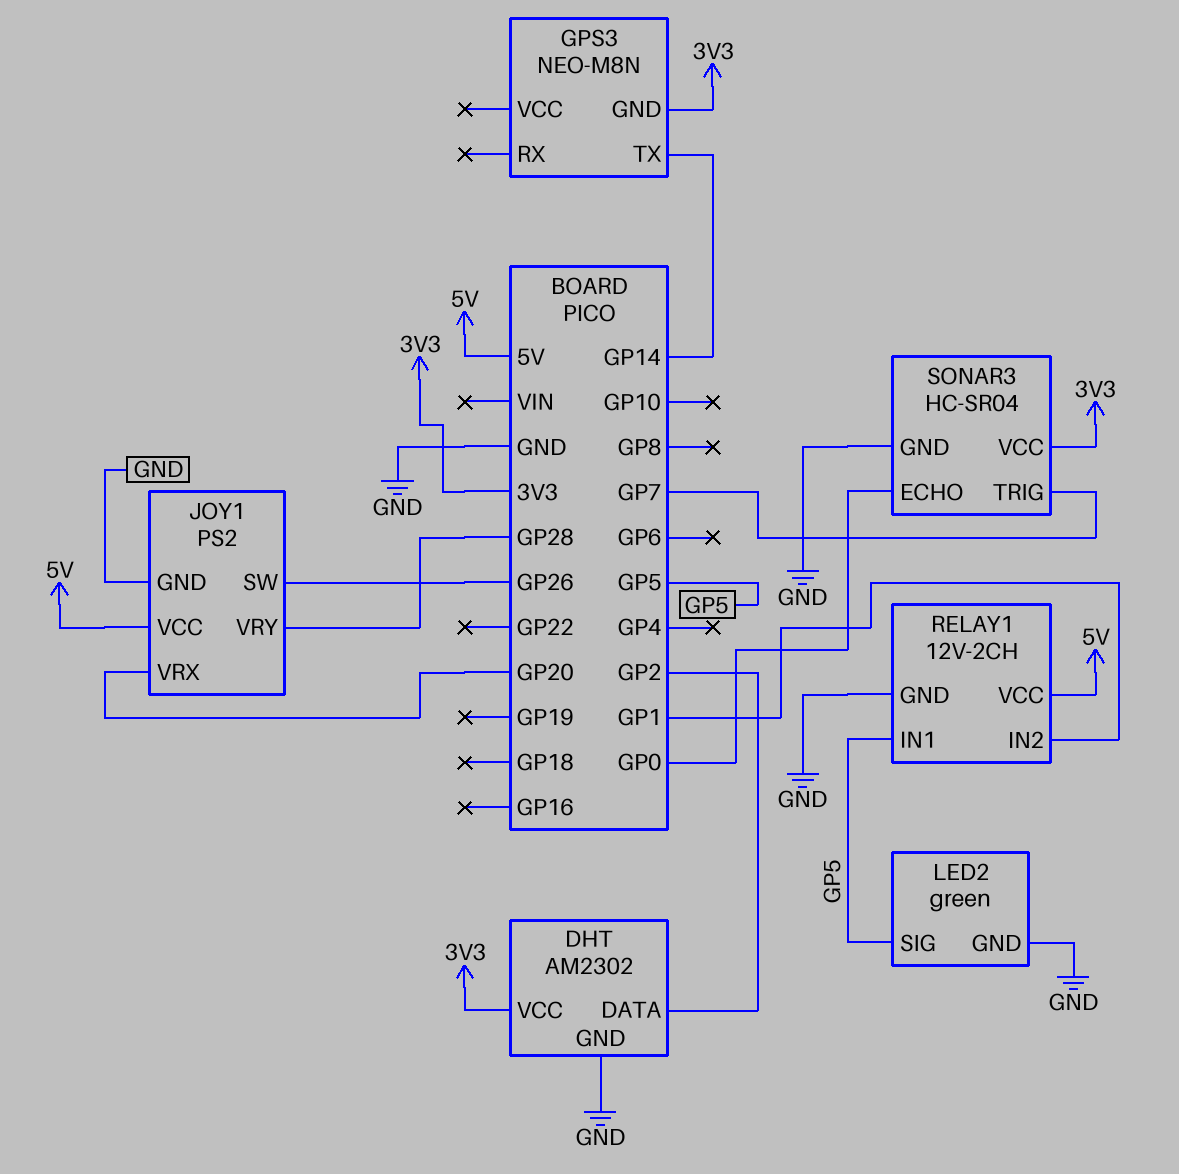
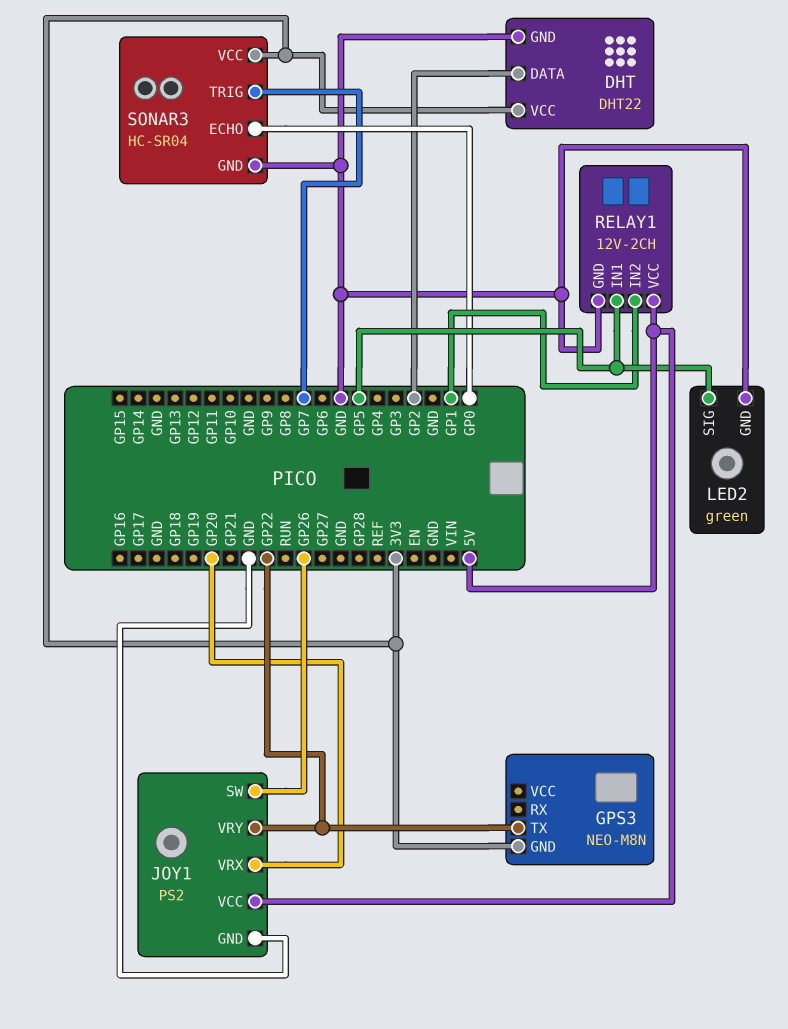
DHT: AM2302 -> DHT22
GPS3 pin TX: GP14 -> GP22
JOY1 pin VRY: GP28 -> GP22

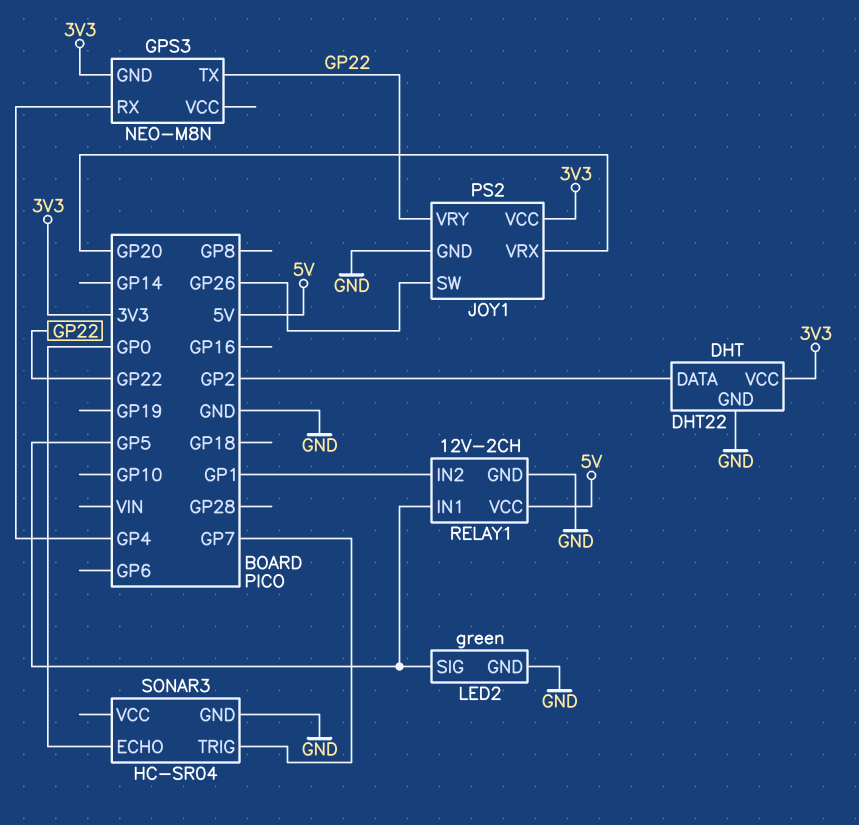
GPS3 pin RX: none -> GP4
JOY1 pin VCC: 5V -> 3V3
SONAR3 pin VCC: 3V3 -> none

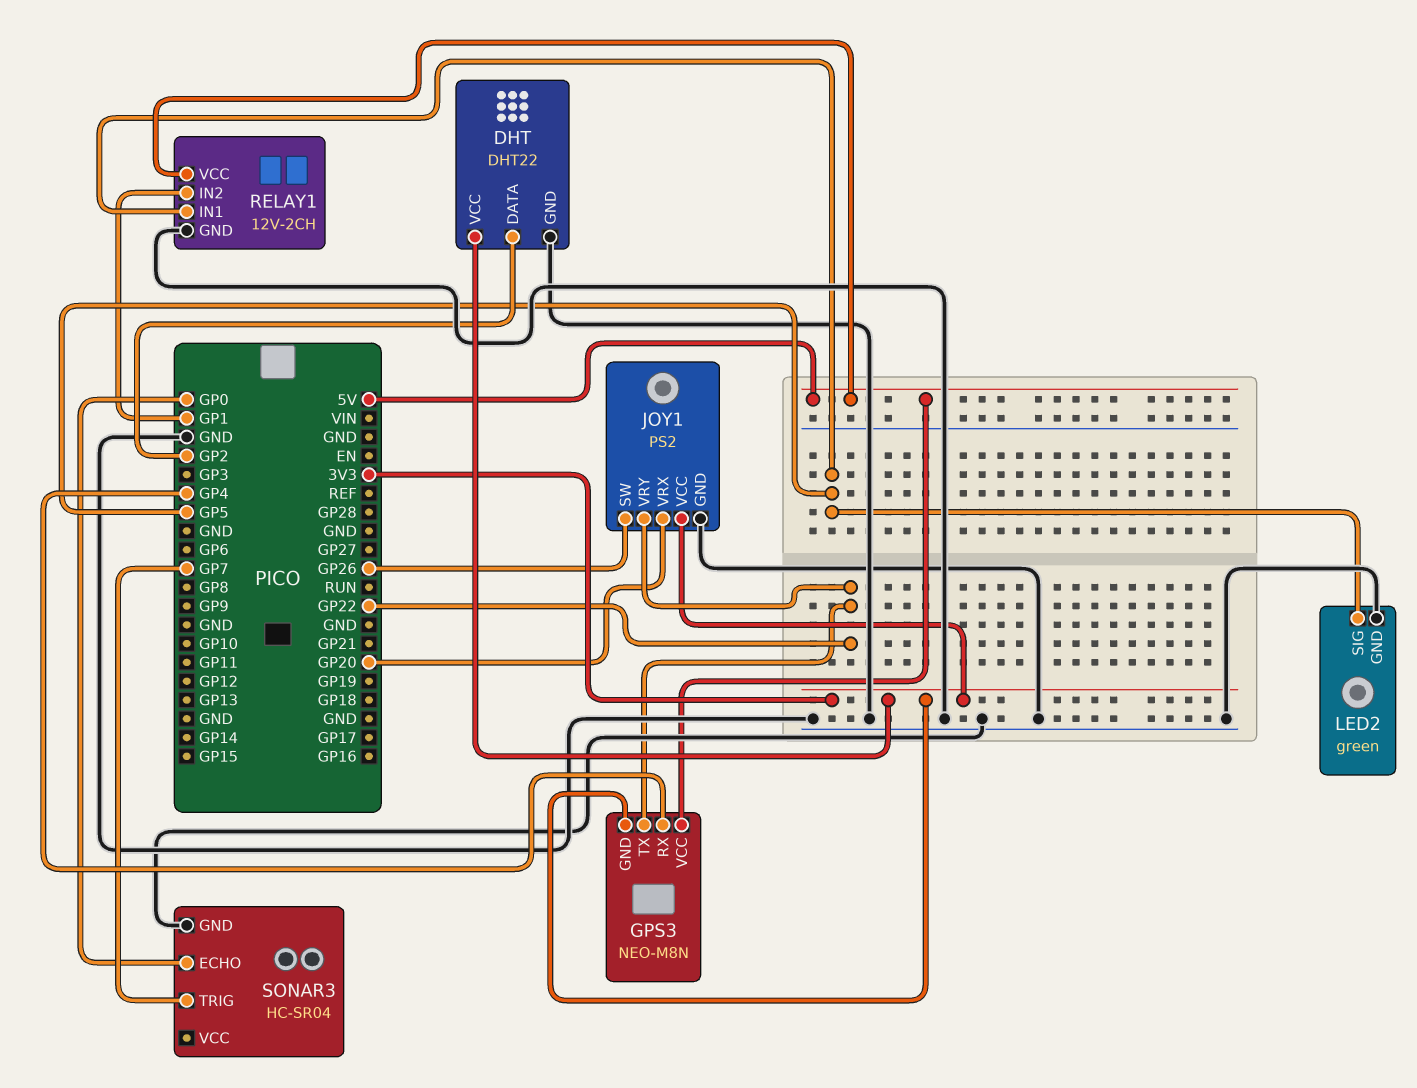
GPS3 pin VCC: none -> 5V

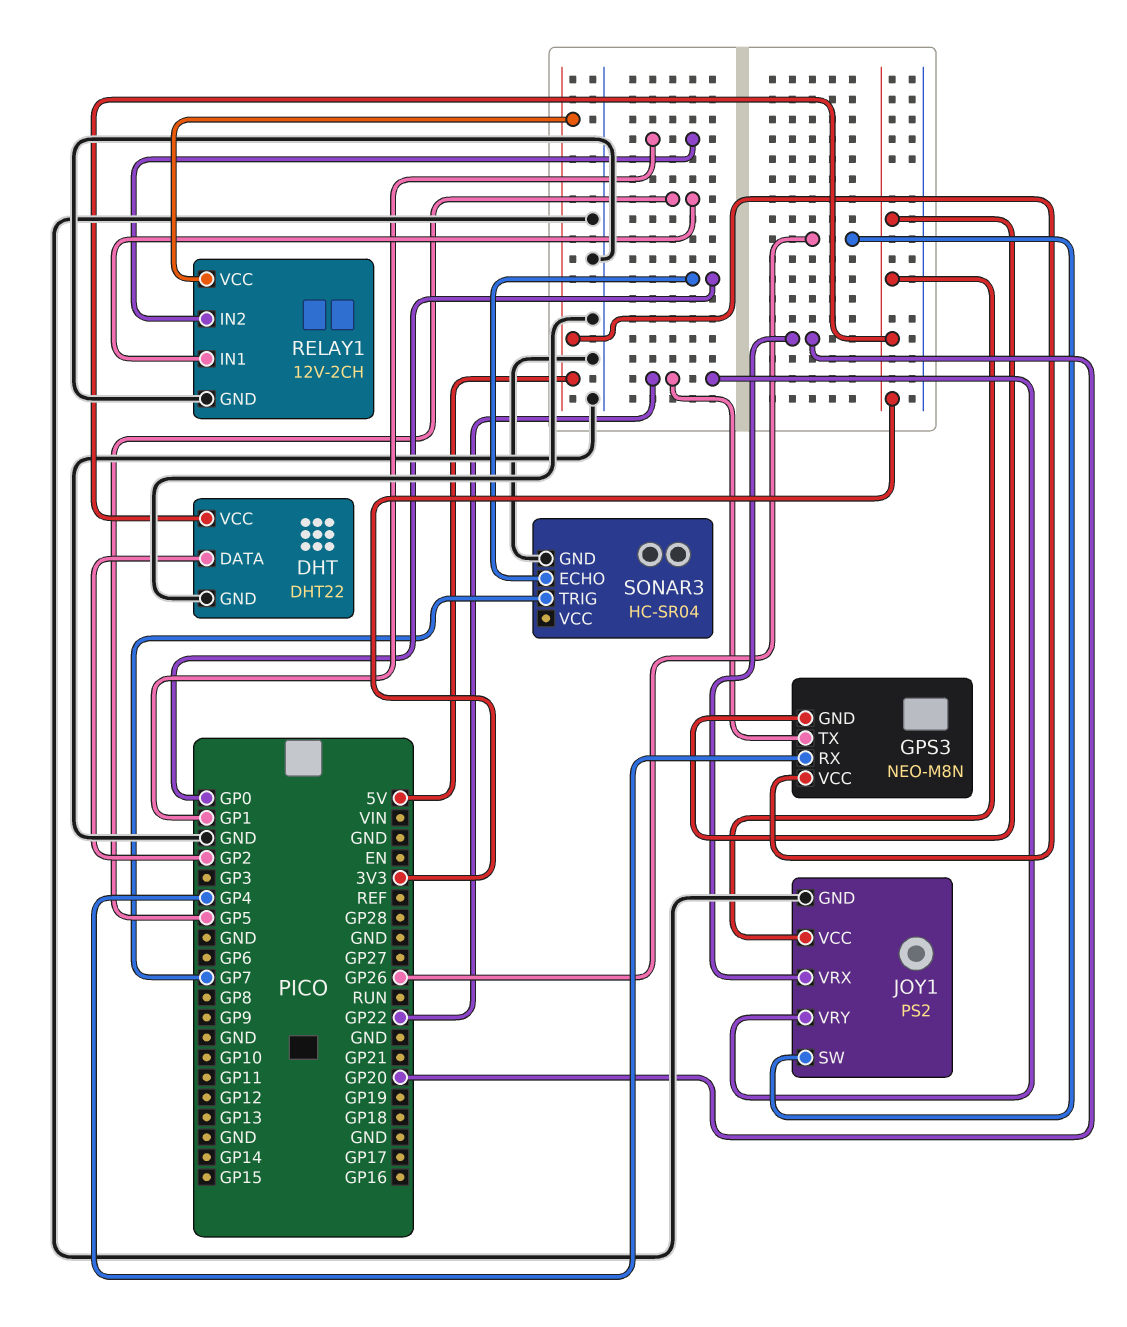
LED2: green -> none
LED2 pin GND: GND -> none
LED2 pin SIG: GP5 -> none

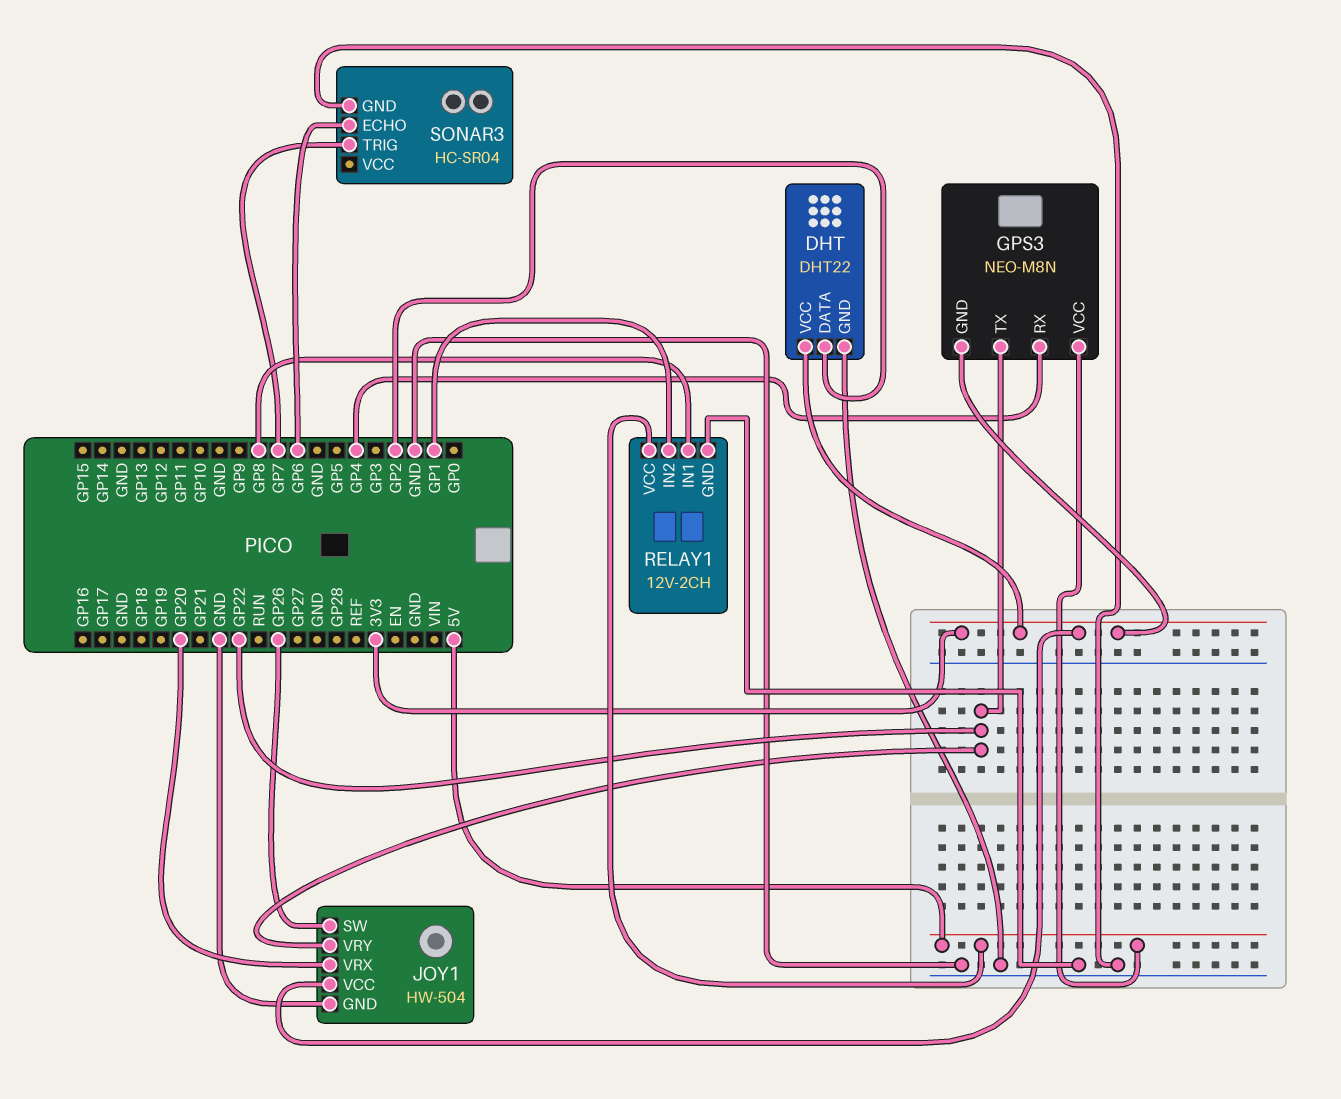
JOY1: PS2 -> HW-504
RELAY1 pin IN1: GP5 -> GP8
SONAR3 pin ECHO: GP0 -> GP6

